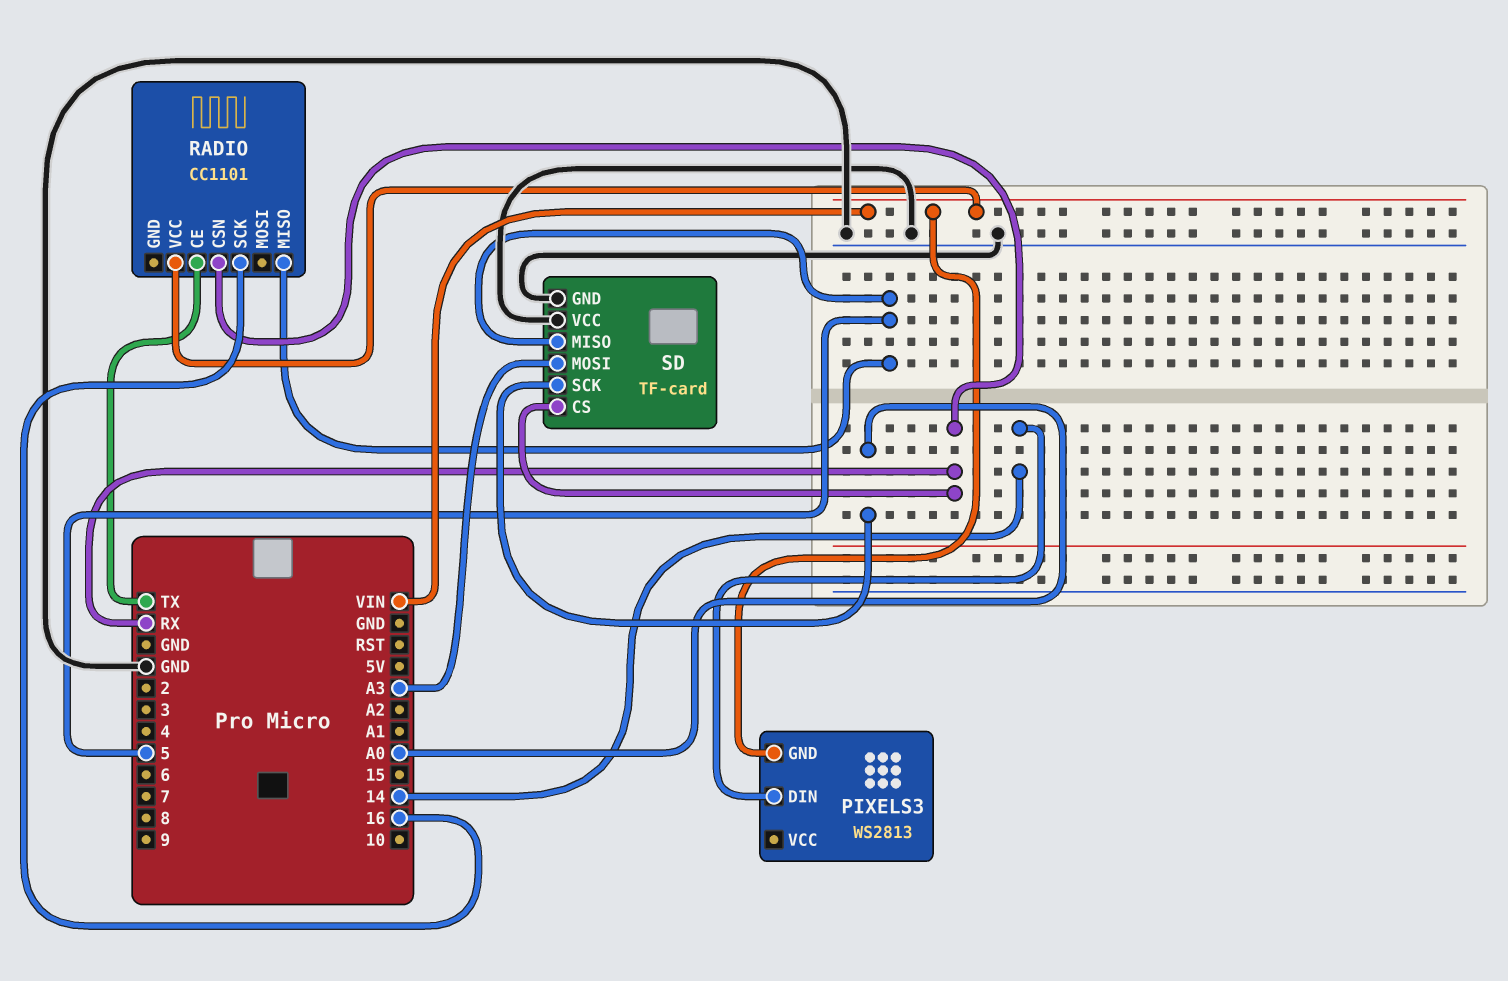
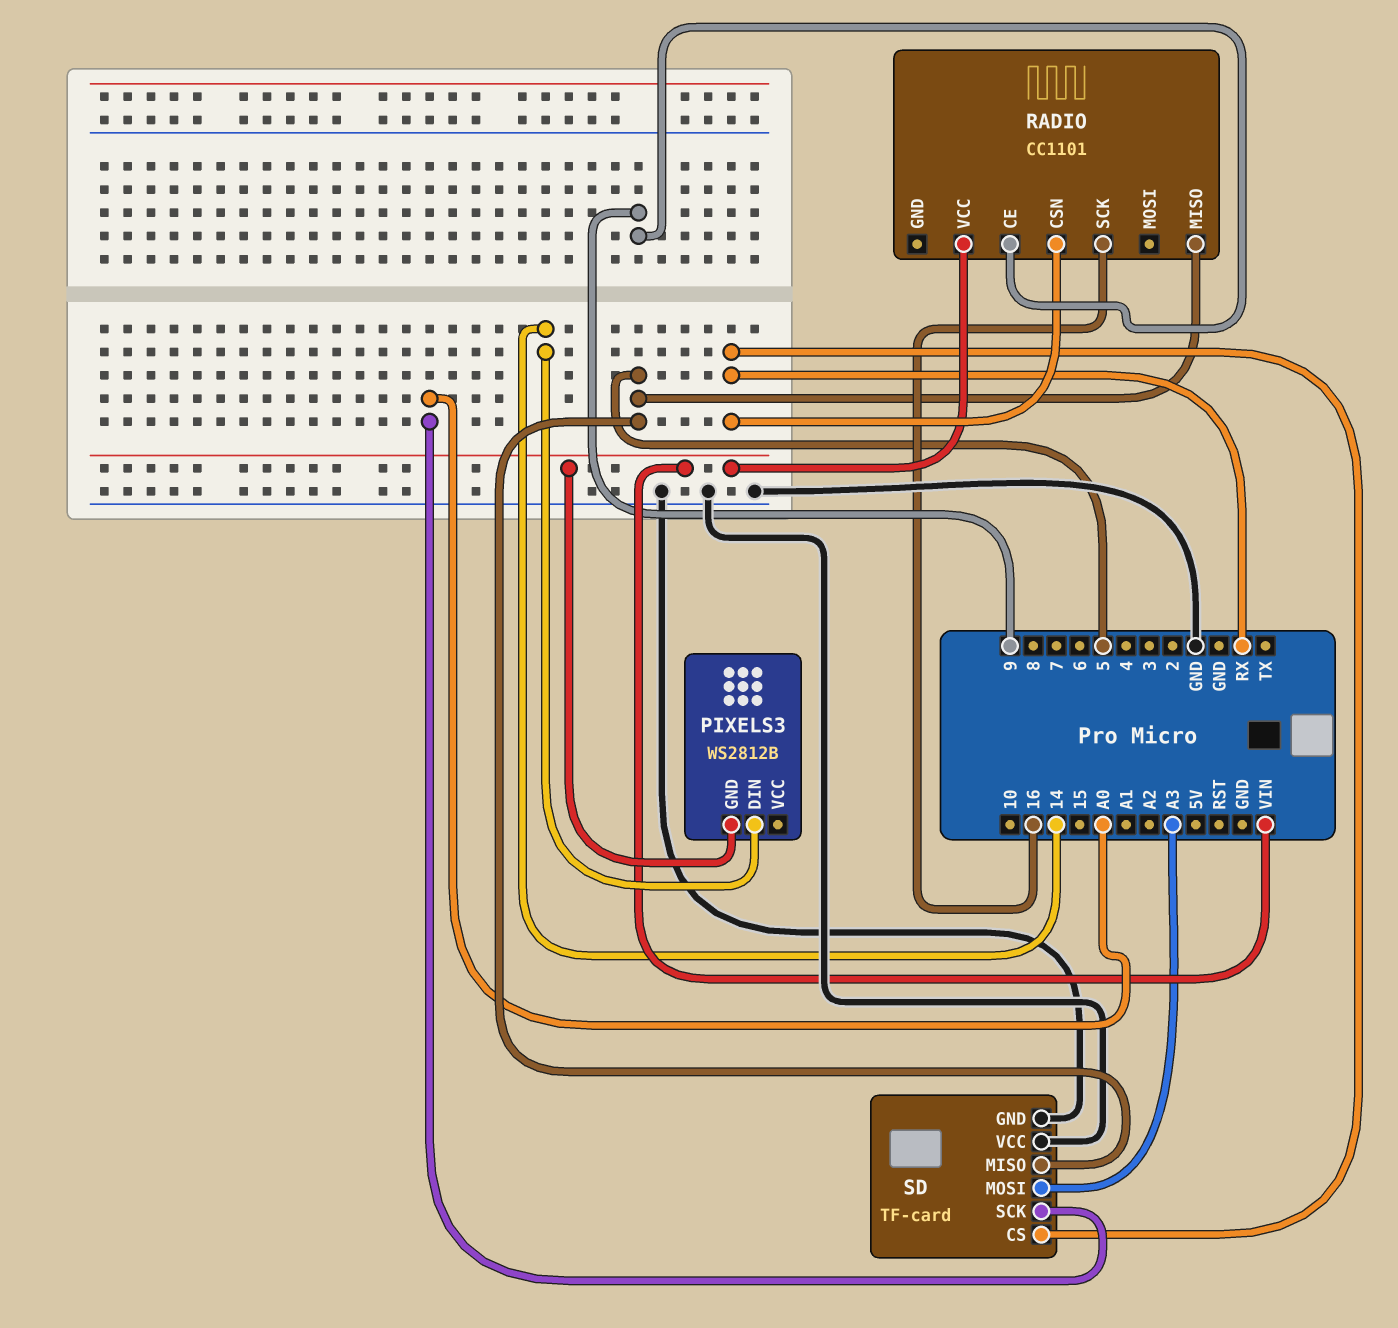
PIXELS3: WS2813 -> WS2812B
RADIO pin CE: TX -> 9

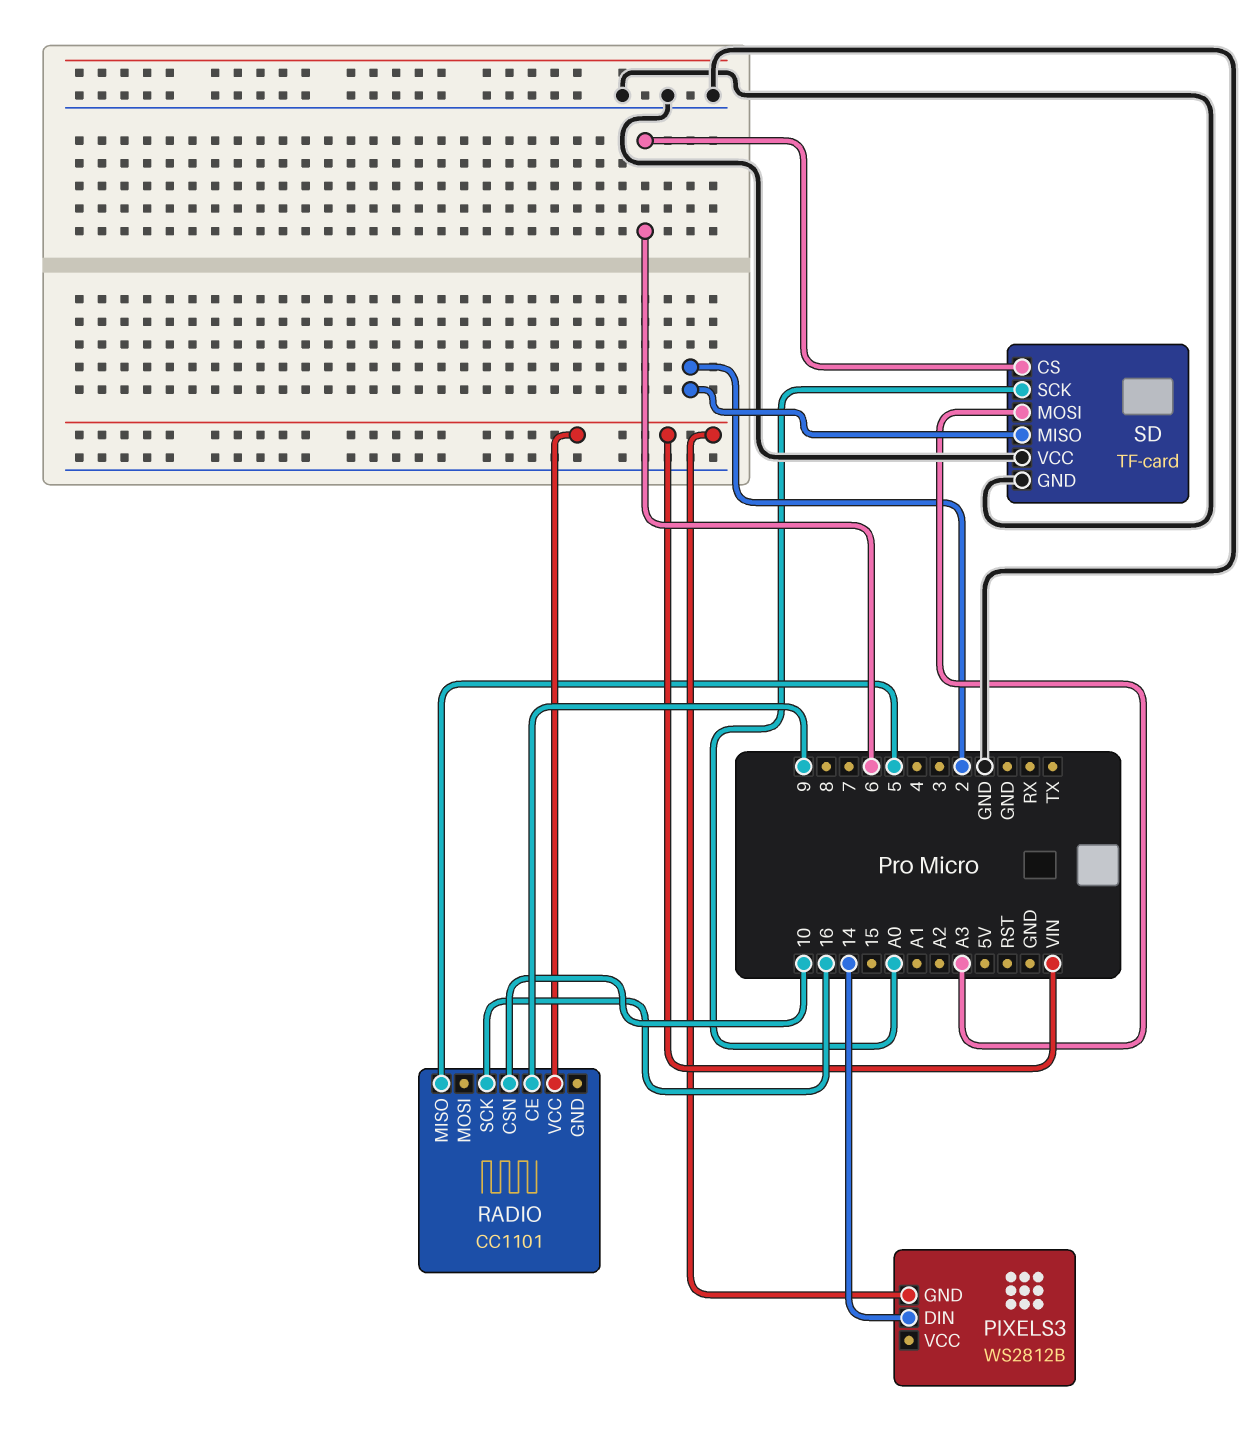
RADIO pin CSN: RX -> 10
SD pin CS: RX -> 6
SD pin MISO: 5 -> 2

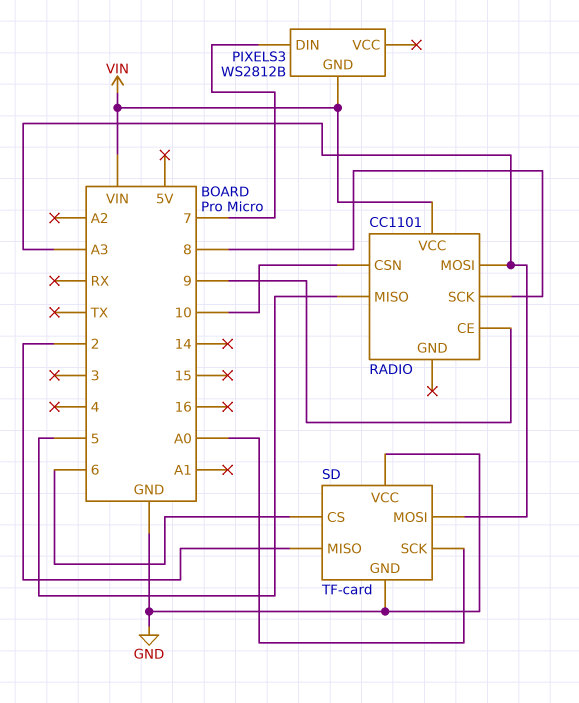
PIXELS3 pin DIN: 14 -> 7
RADIO pin MOSI: none -> A3
RADIO pin SCK: 16 -> 8

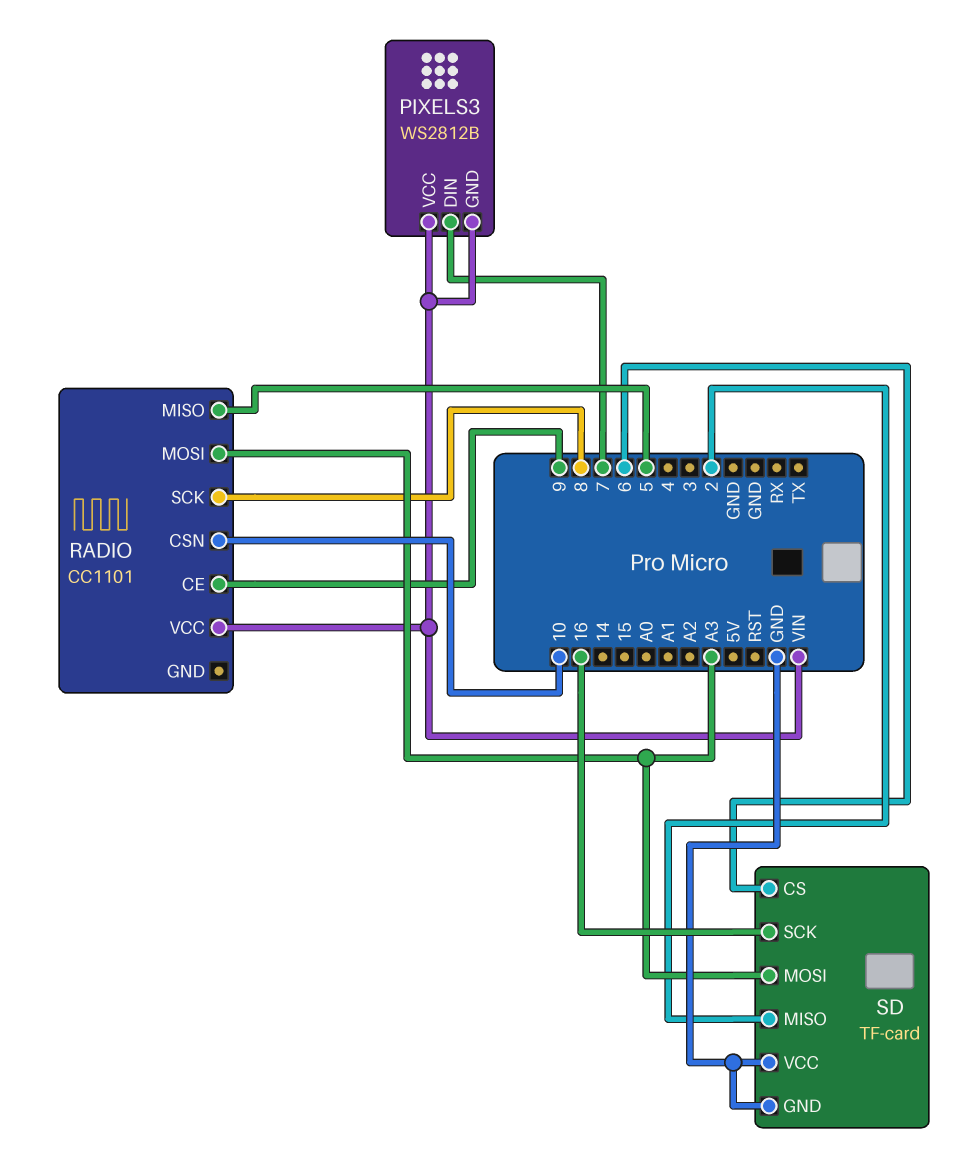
PIXELS3 pin VCC: none -> VIN
SD pin SCK: A0 -> 16

